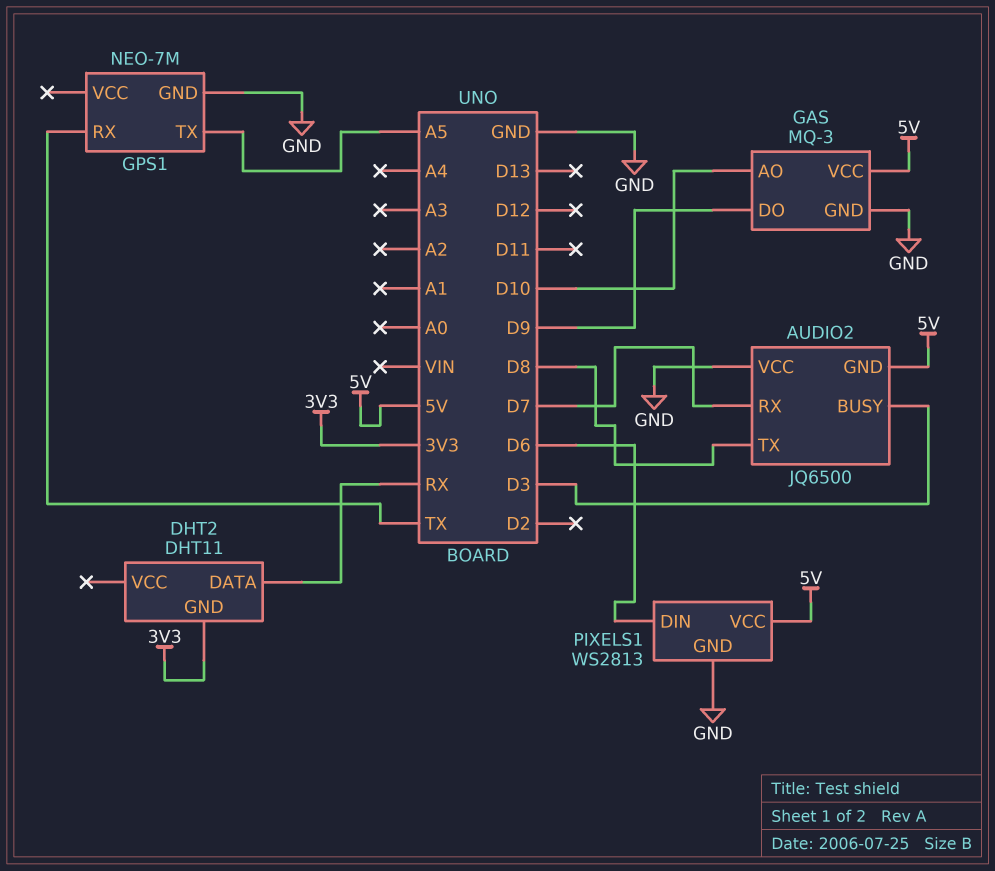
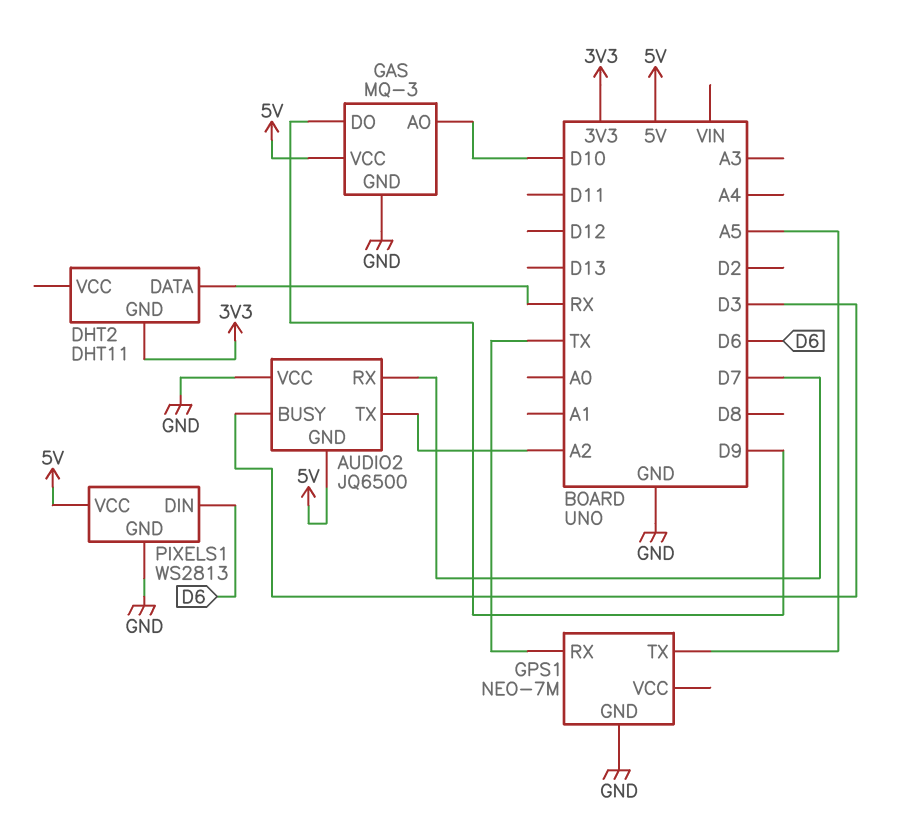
AUDIO2 pin TX: D8 -> A2

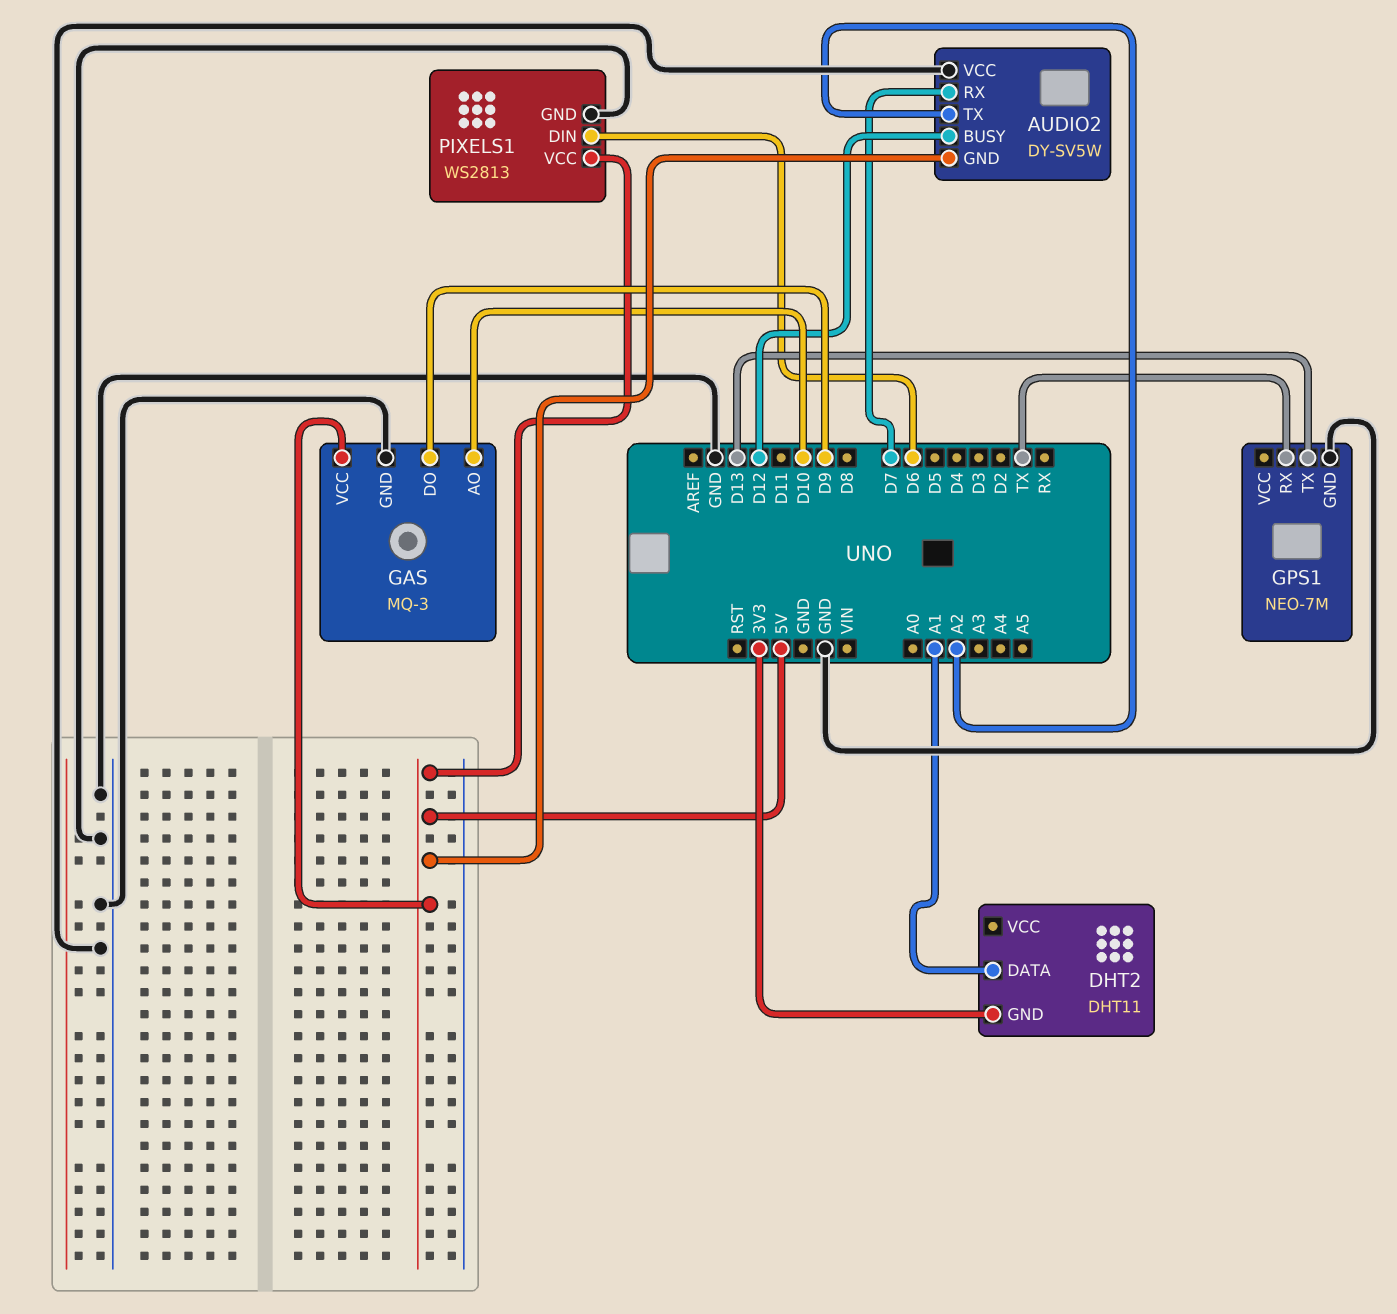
AUDIO2: JQ6500 -> DY-SV5W
AUDIO2 pin BUSY: D3 -> D12
DHT2 pin DATA: RX -> A1
GPS1 pin TX: A5 -> D13

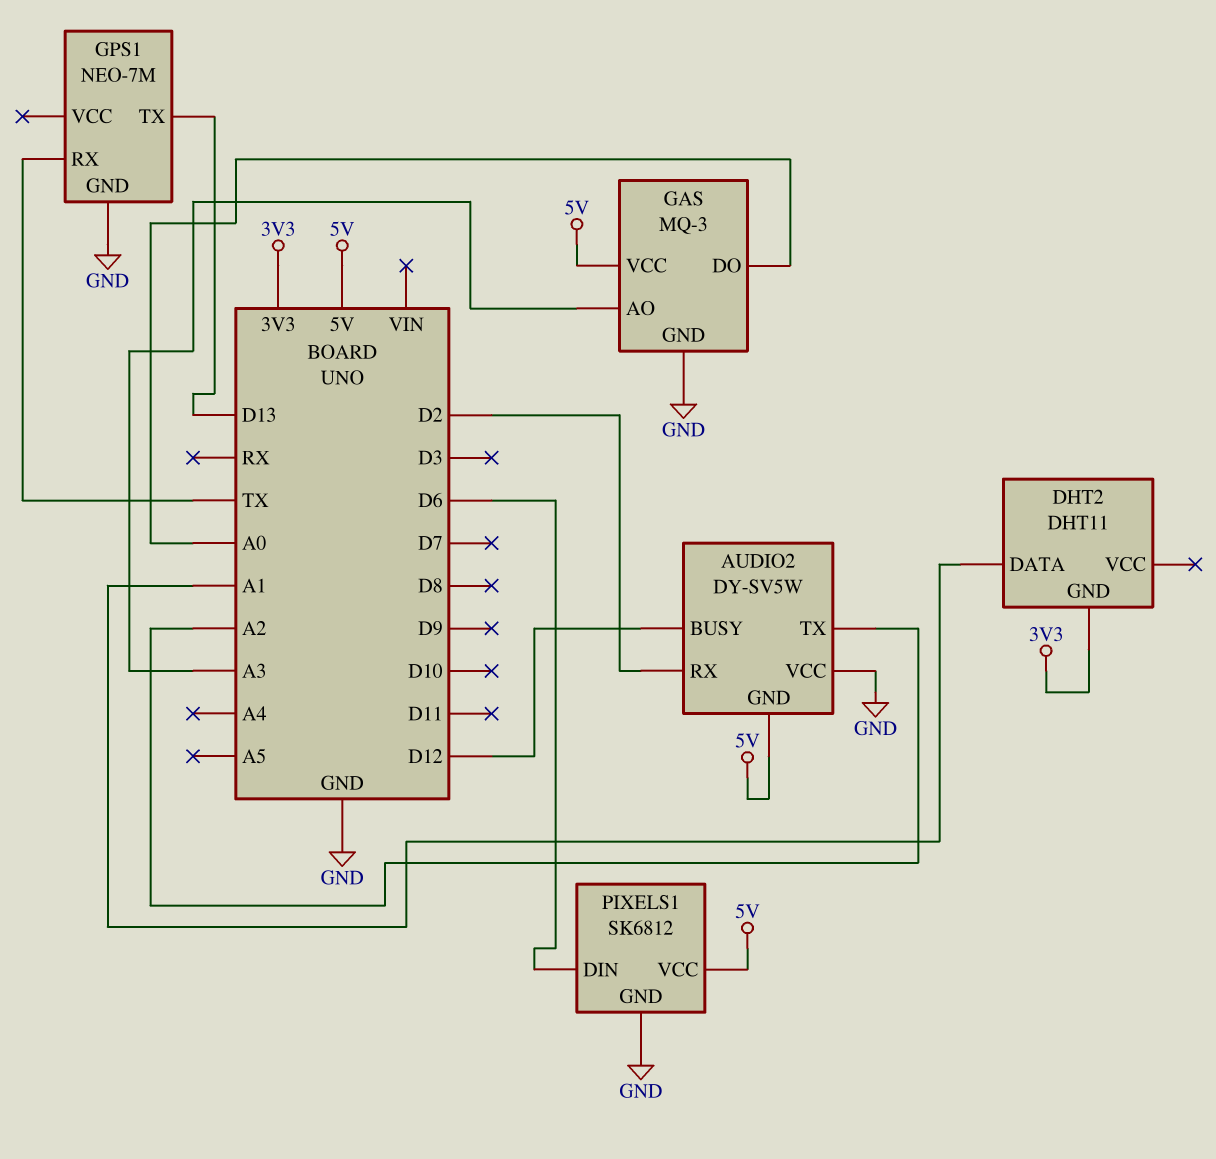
AUDIO2 pin RX: D7 -> D2
GAS pin AO: D10 -> A3
GAS pin DO: D9 -> A0
PIXELS1: WS2813 -> SK6812

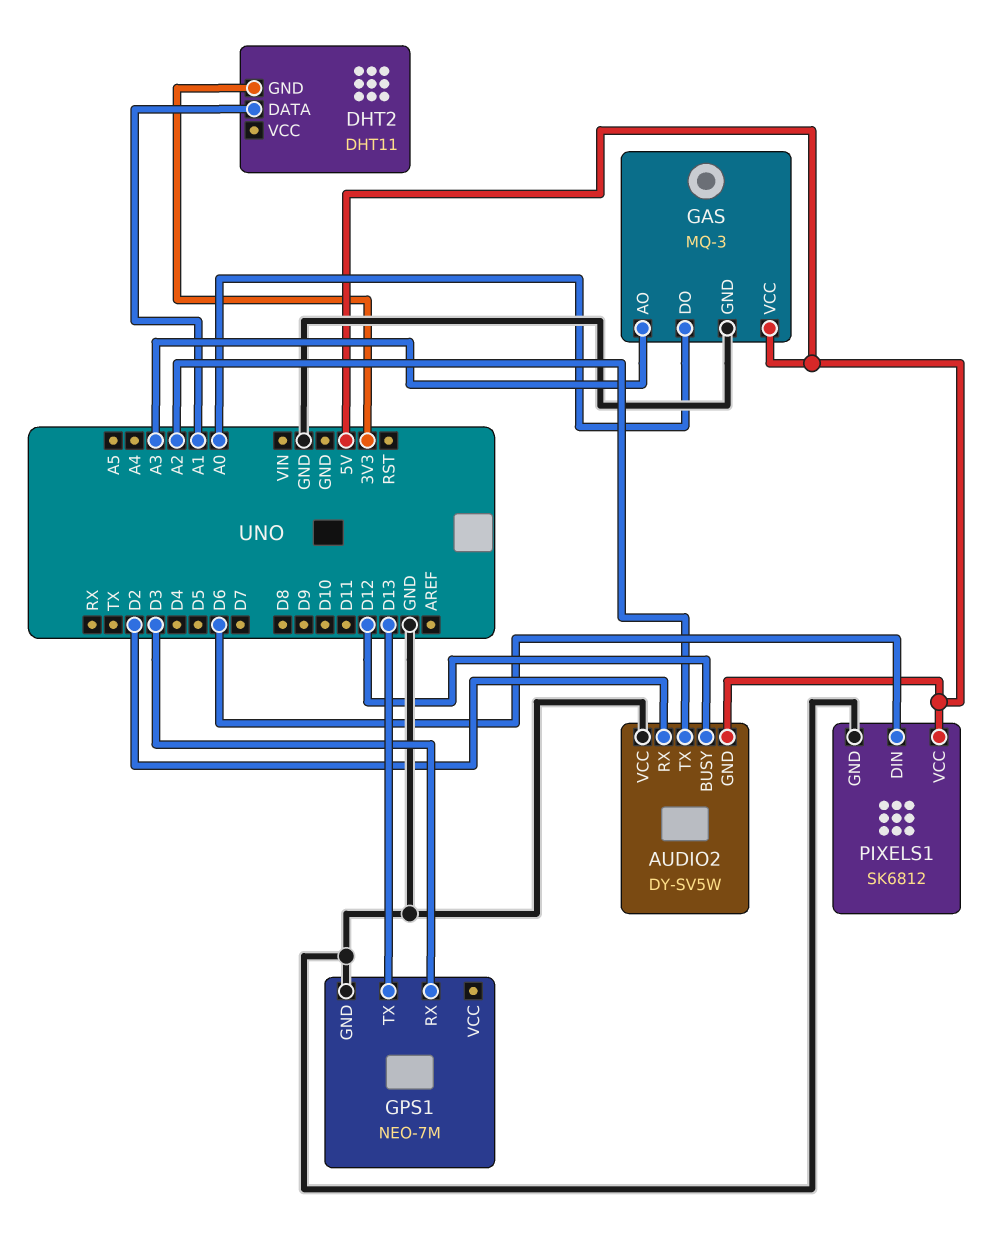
GPS1 pin RX: TX -> D3

